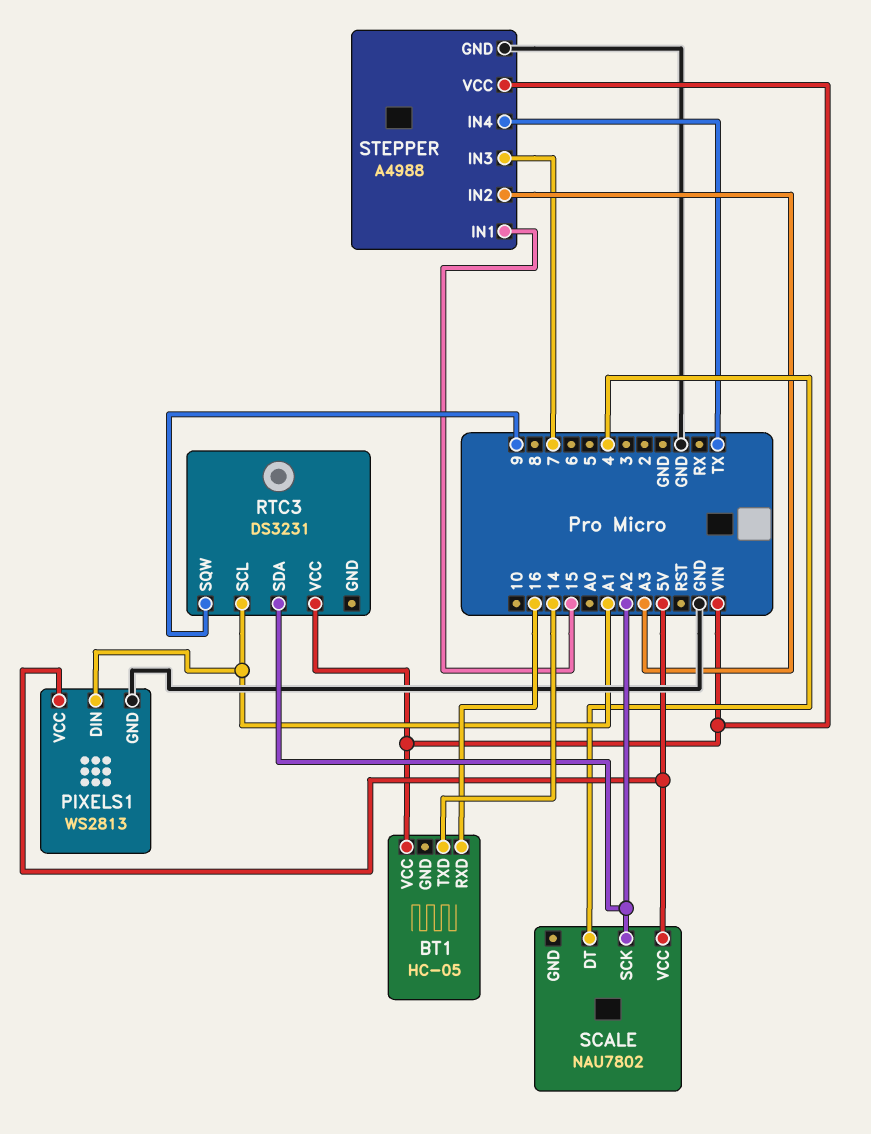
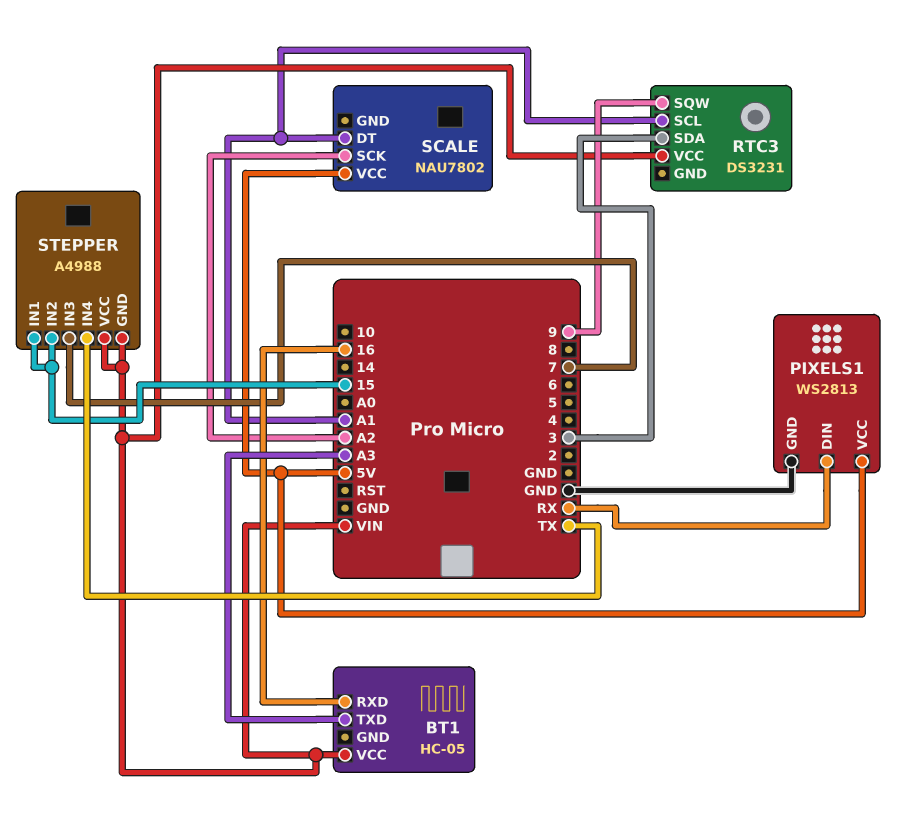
BT1 pin TXD: 14 -> A3
PIXELS1 pin DIN: A1 -> RX
RTC3 pin SDA: A2 -> 3
SCALE pin DT: 4 -> A1
STEPPER pin GND: GND -> VIN
STEPPER pin IN2: A3 -> 15

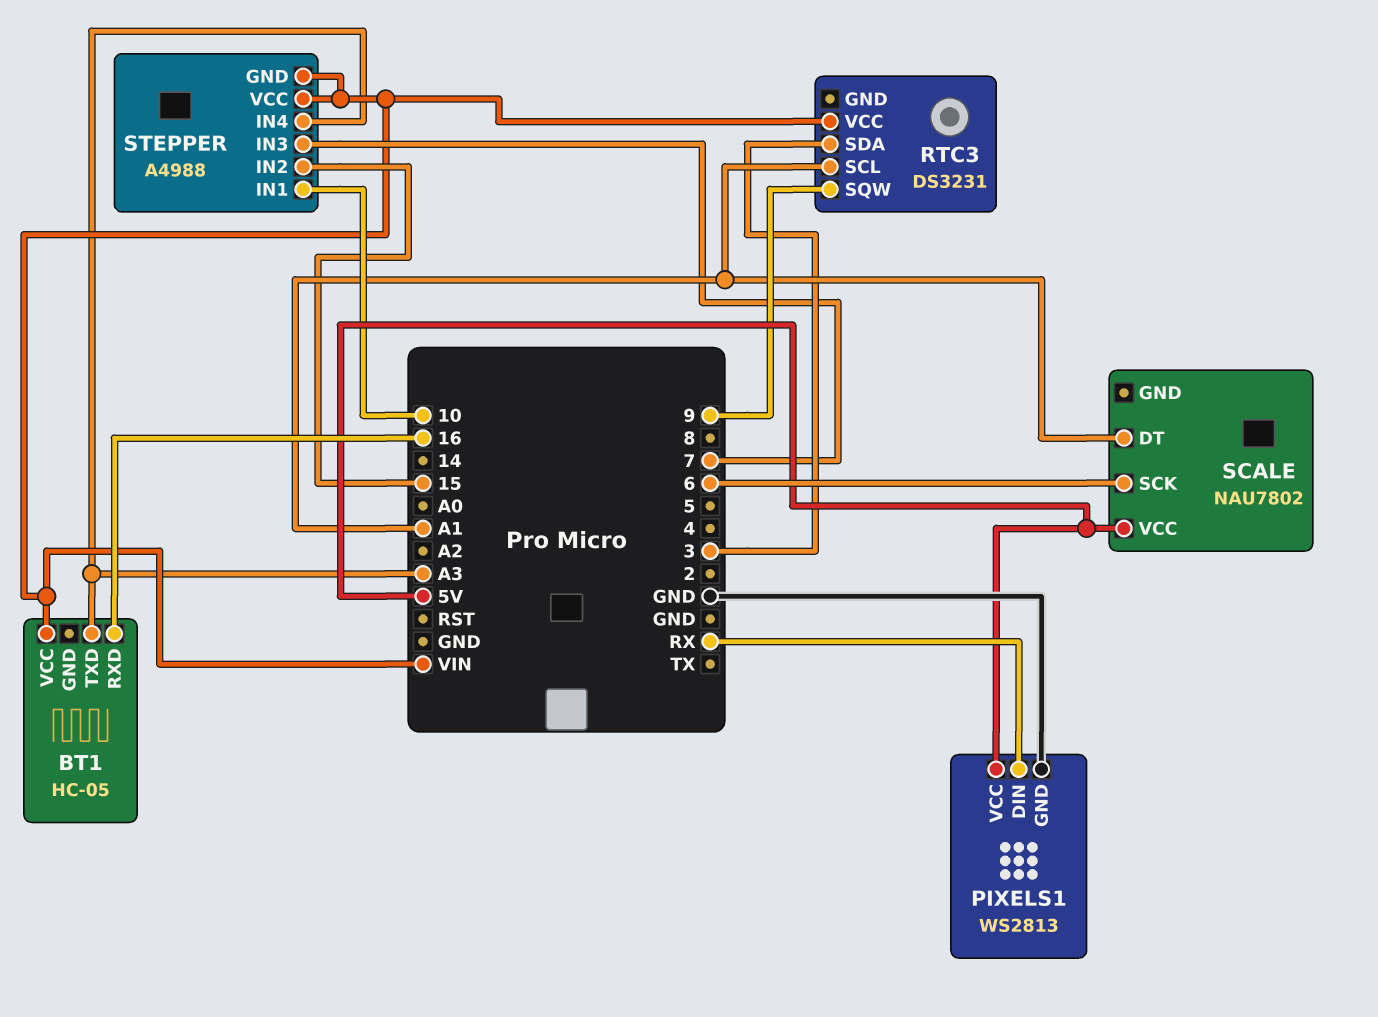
SCALE pin SCK: A2 -> 6
STEPPER pin IN1: 15 -> 10
STEPPER pin IN4: TX -> A3

